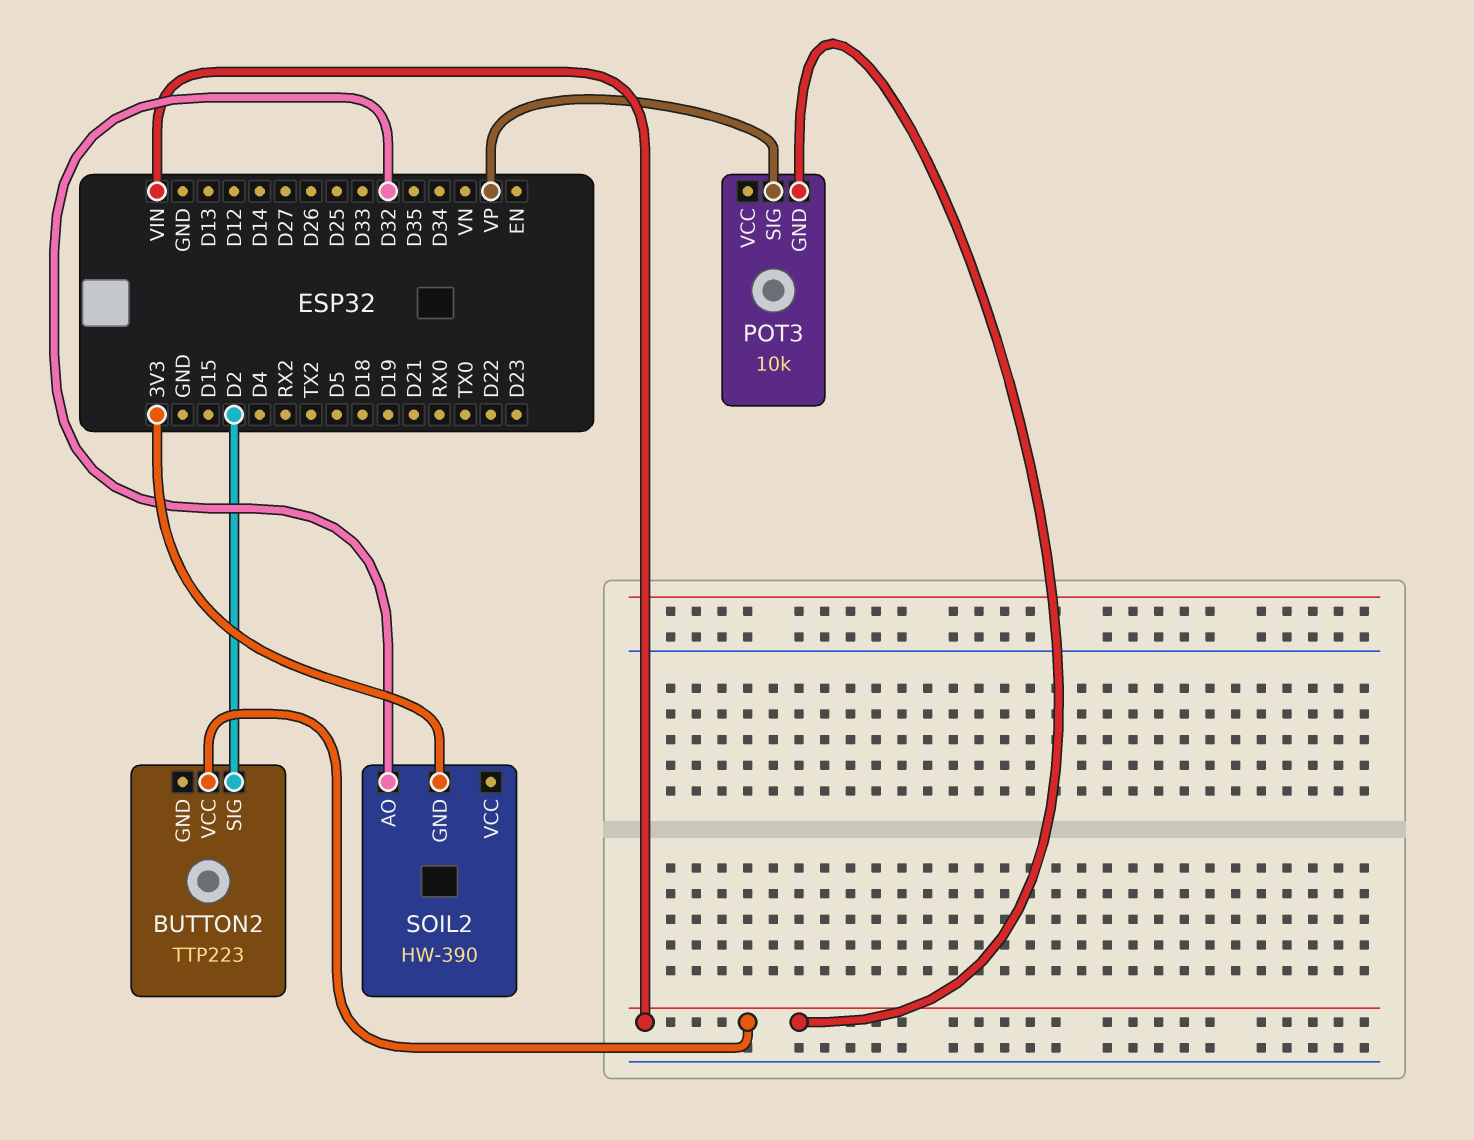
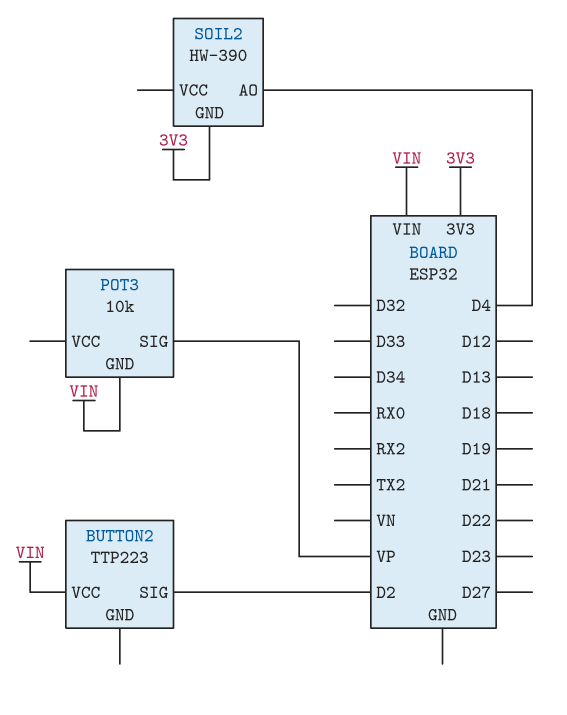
SOIL2 pin AO: D32 -> D4

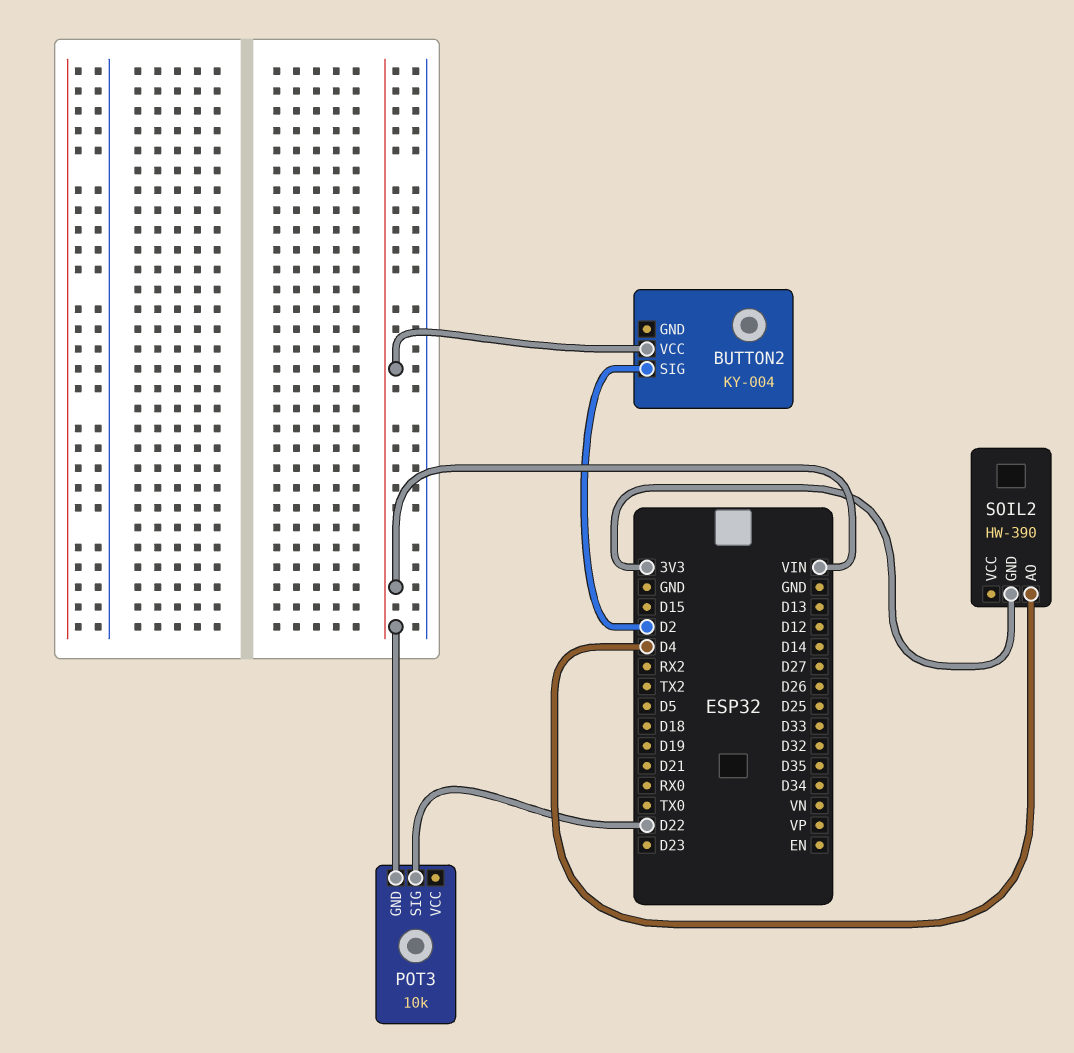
BUTTON2: TTP223 -> KY-004
POT3 pin SIG: VP -> D22

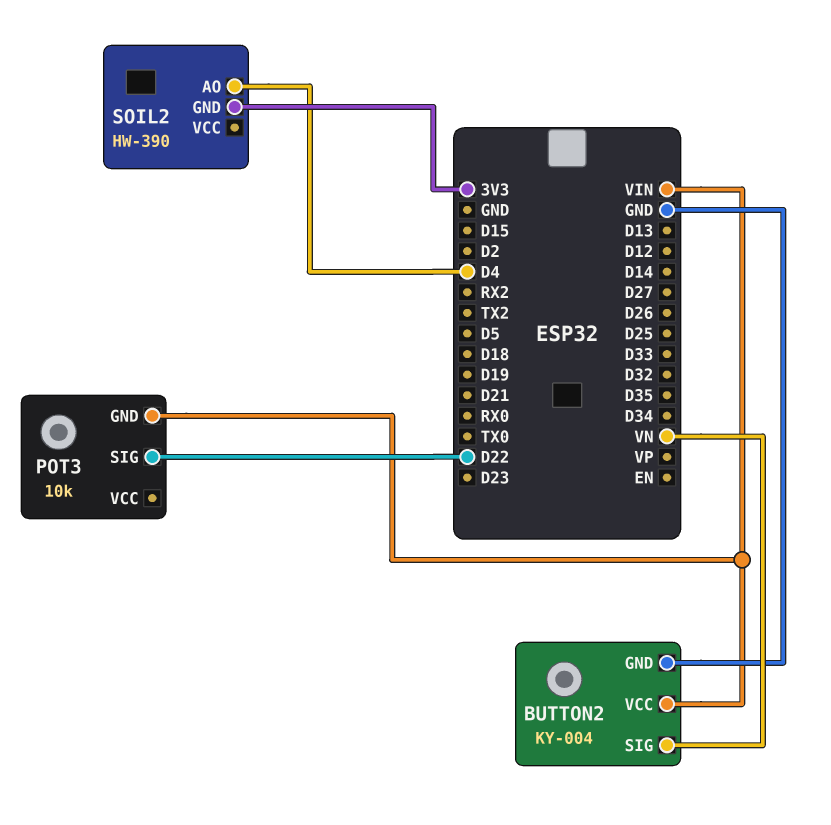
BUTTON2 pin GND: none -> GND
BUTTON2 pin SIG: D2 -> VN

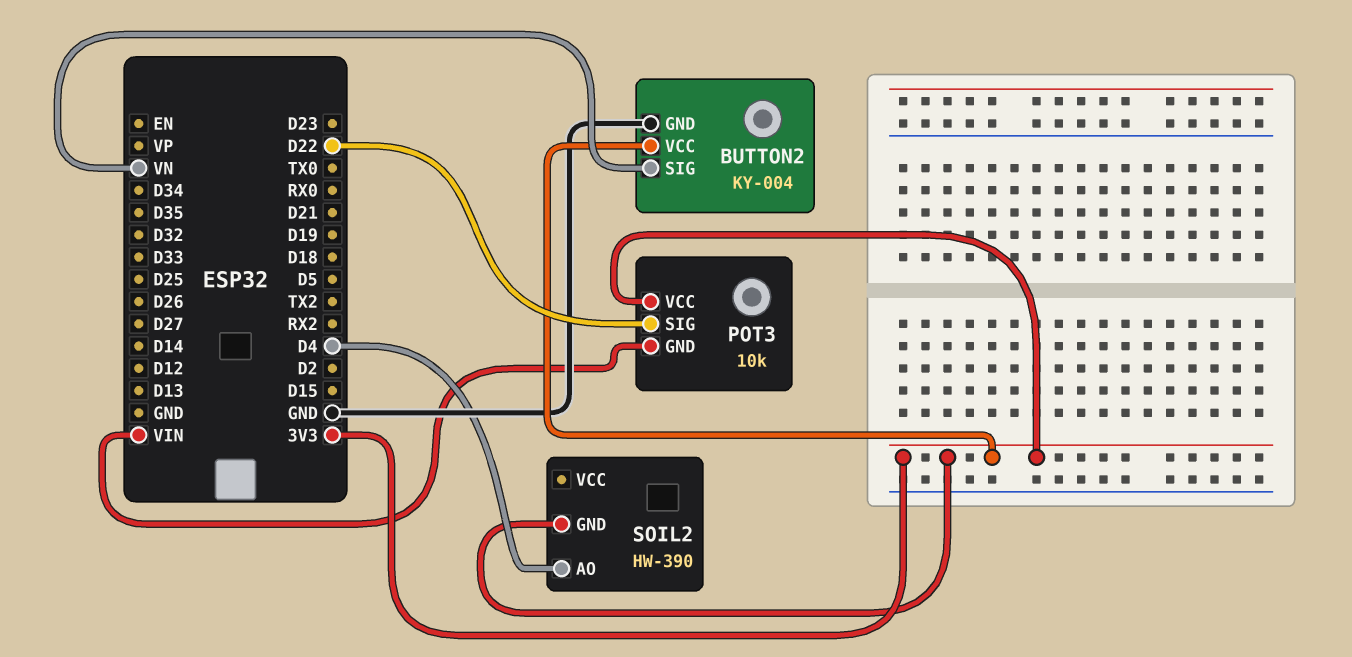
BUTTON2 pin VCC: VIN -> 3V3
POT3 pin VCC: none -> 3V3

